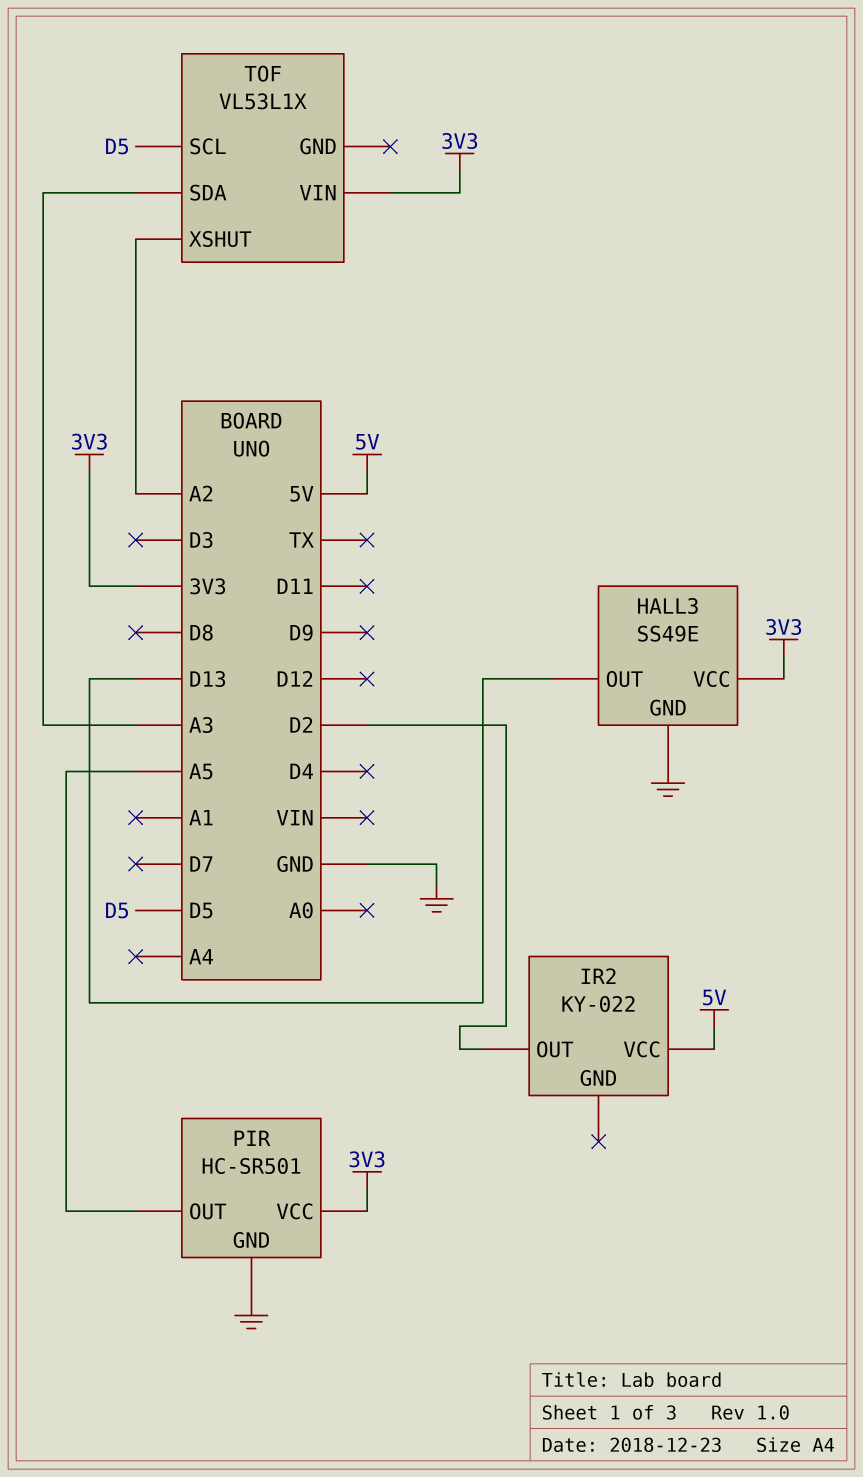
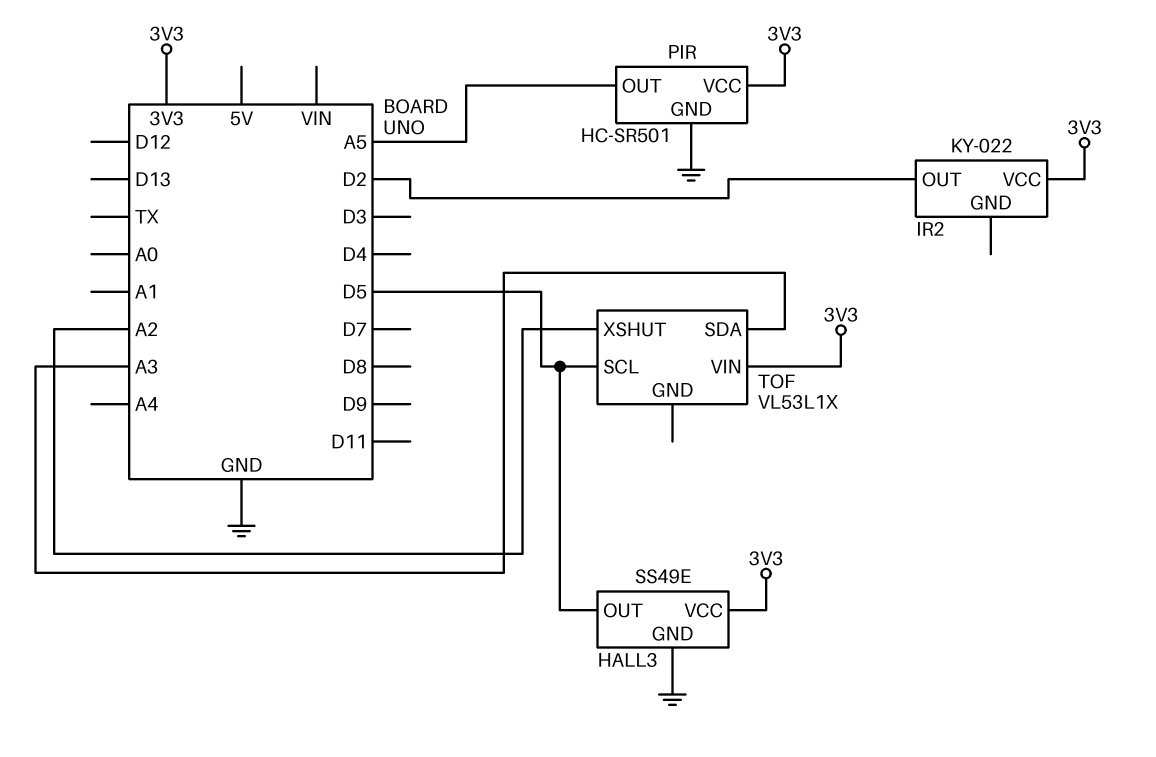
HALL3 pin OUT: D13 -> D5
IR2 pin VCC: 5V -> 3V3

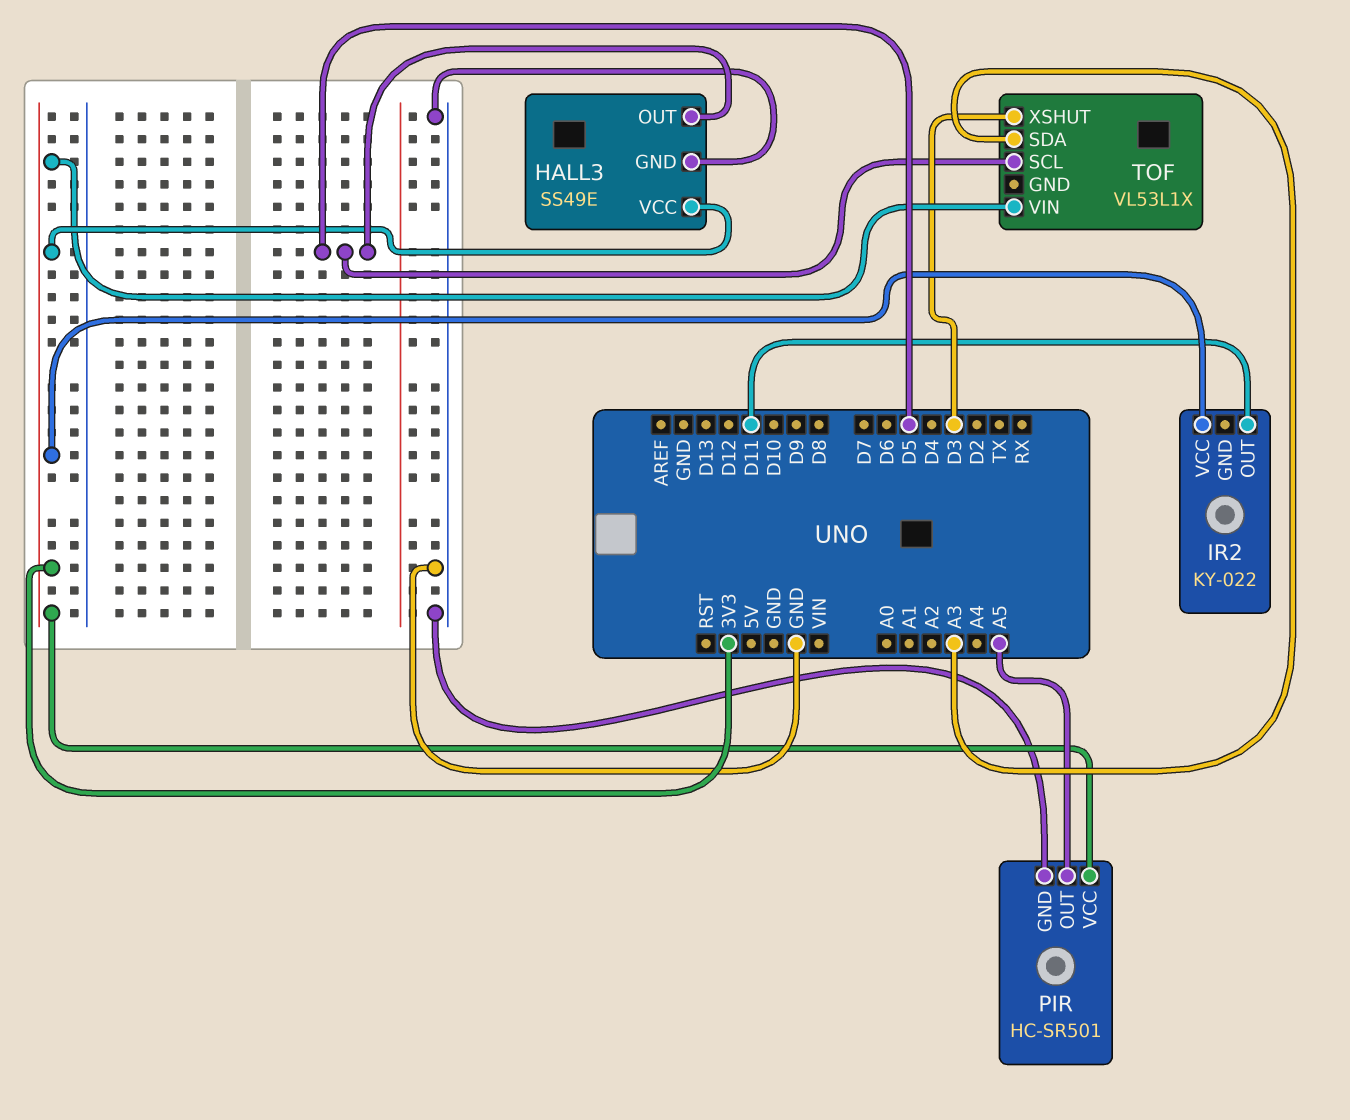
IR2 pin OUT: D2 -> D11
TOF pin XSHUT: A2 -> D3

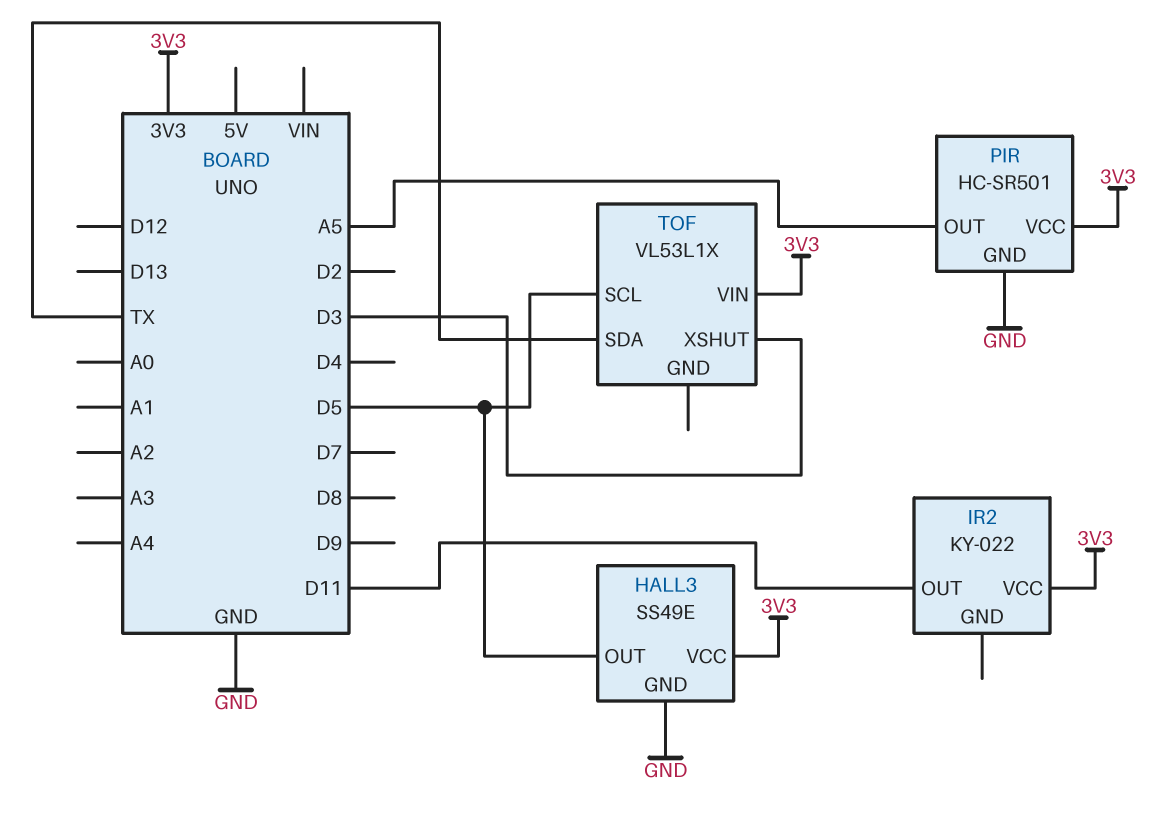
TOF pin SDA: A3 -> TX

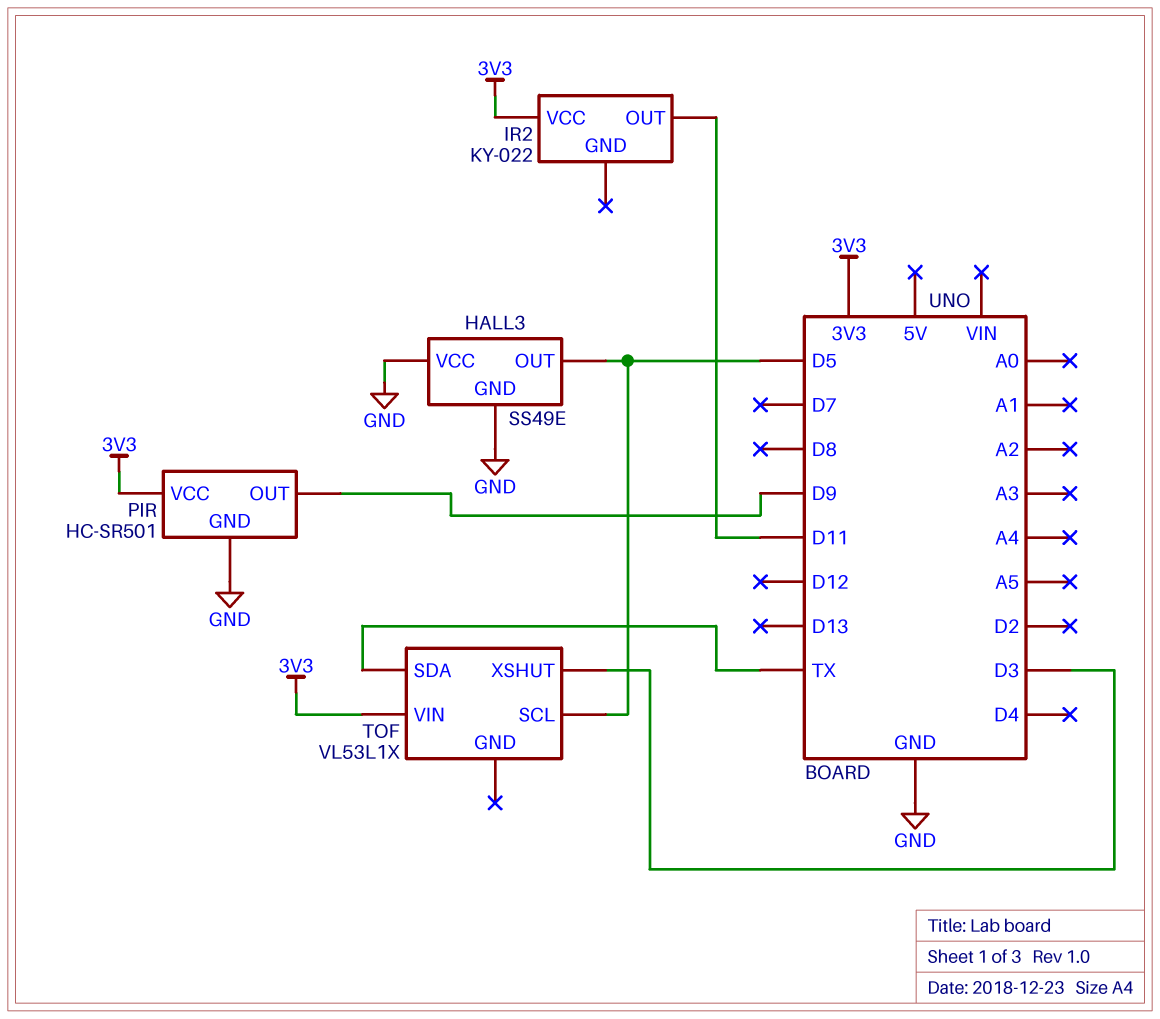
HALL3 pin VCC: 3V3 -> GND
PIR pin OUT: A5 -> D9

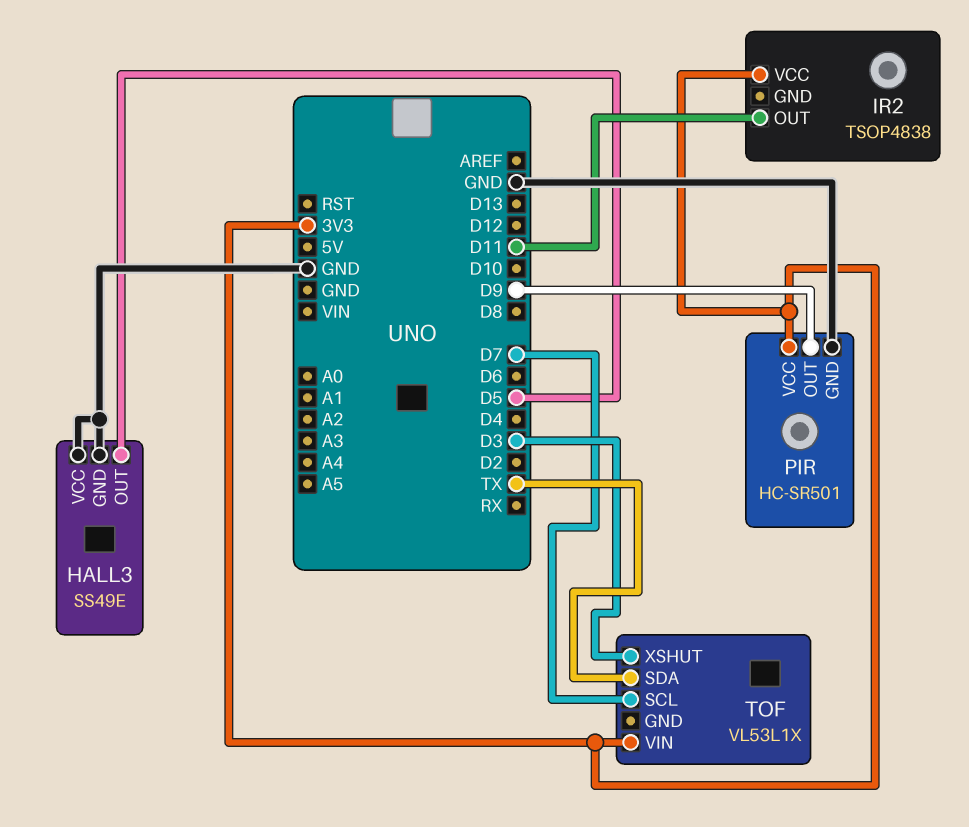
IR2: KY-022 -> TSOP4838
TOF pin SCL: D5 -> D7

